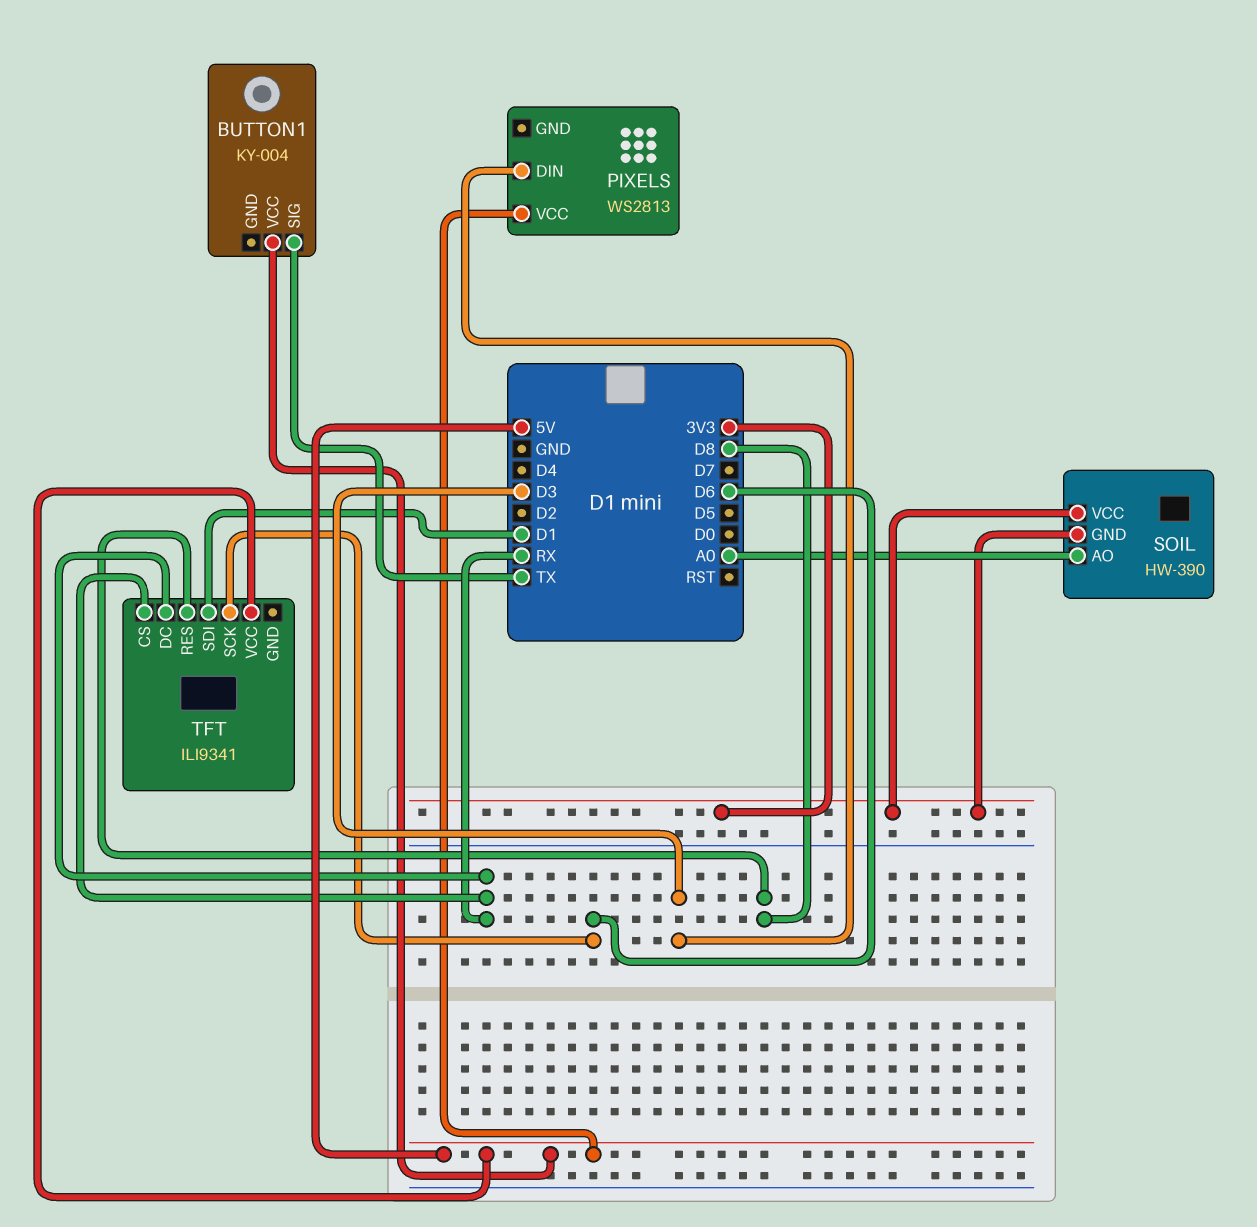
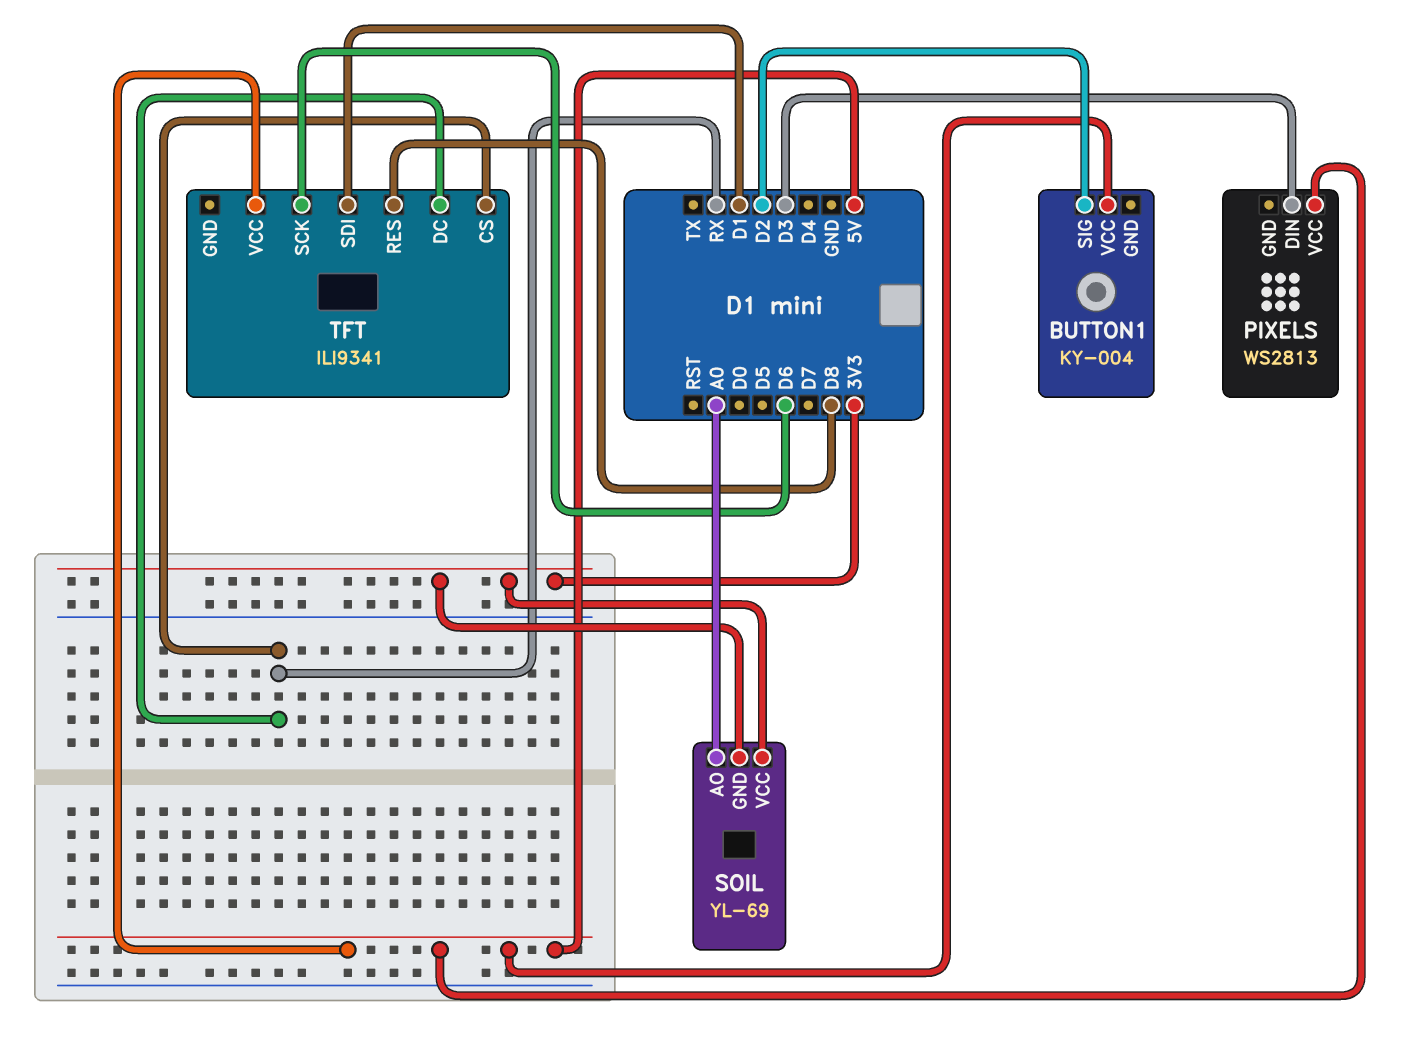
BUTTON1 pin SIG: TX -> D2
SOIL: HW-390 -> YL-69

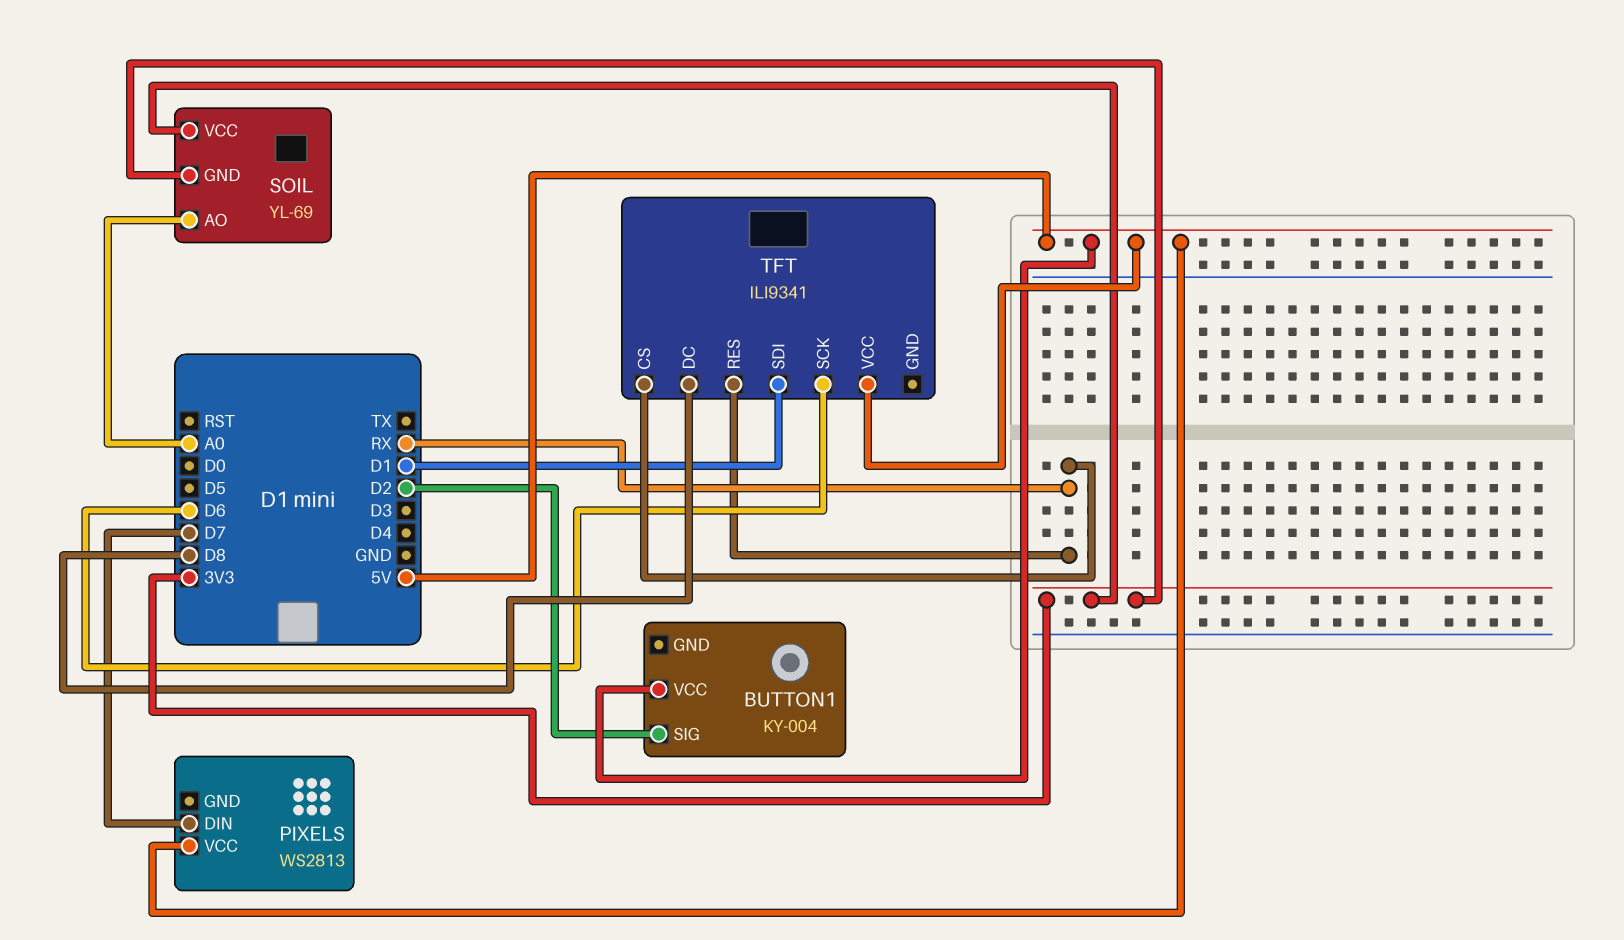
PIXELS pin DIN: D3 -> D7
TFT pin DC: RX -> D8
TFT pin RES: D8 -> RX

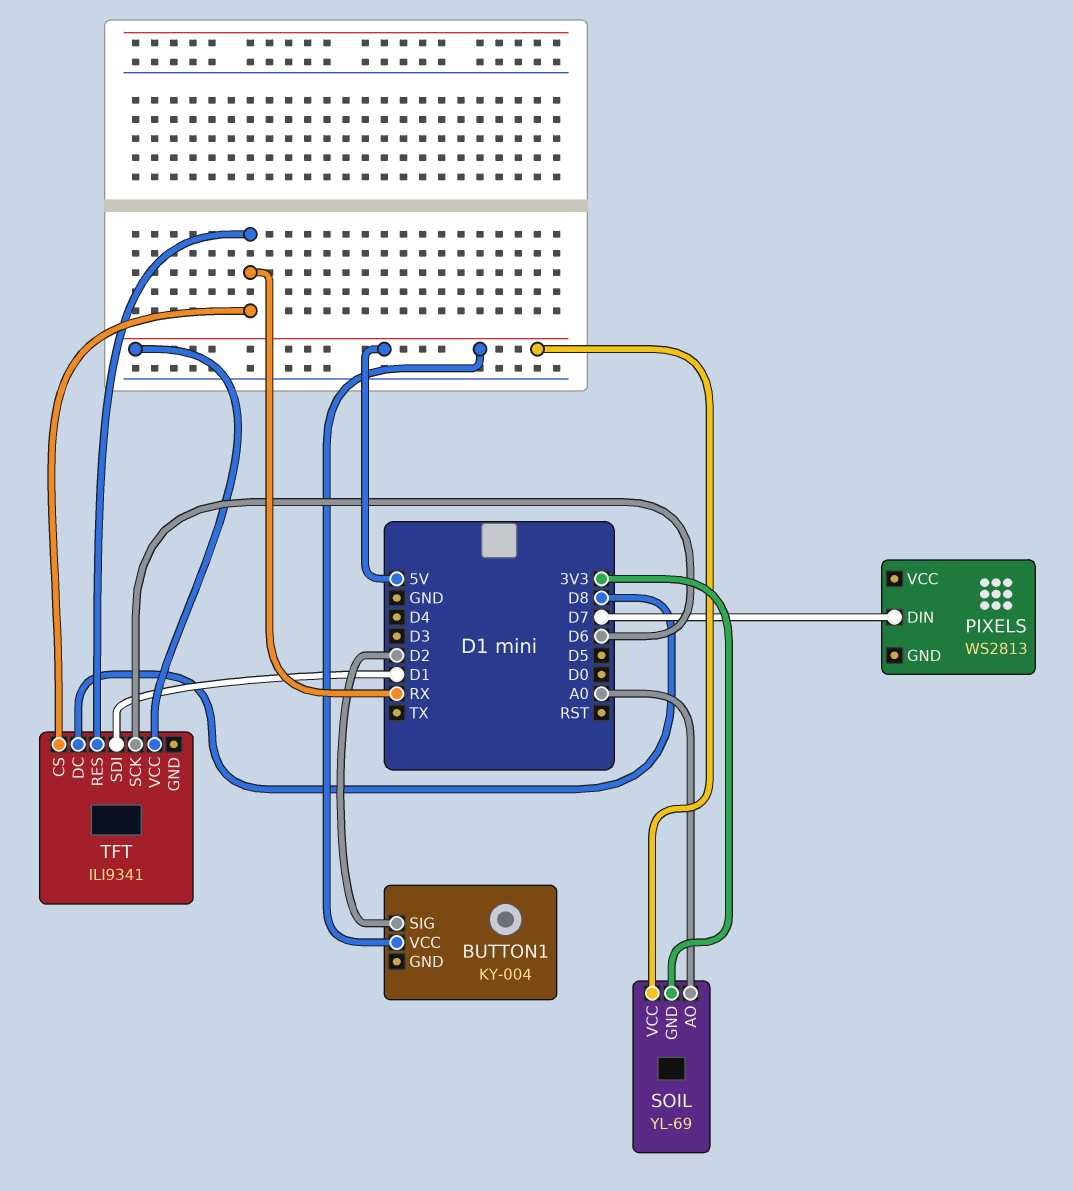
PIXELS pin VCC: 5V -> none
SOIL pin VCC: 3V3 -> 5V

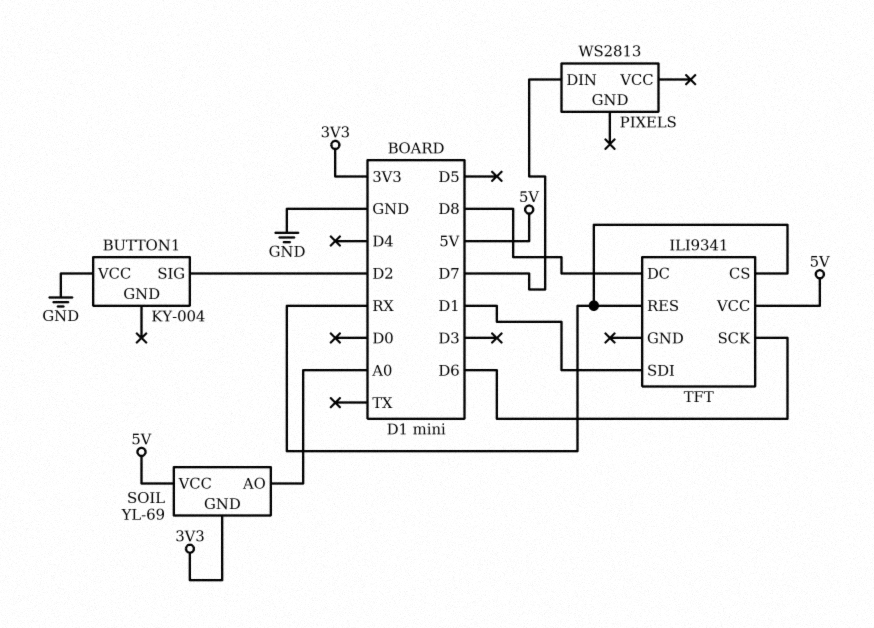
BUTTON1 pin VCC: 5V -> GND

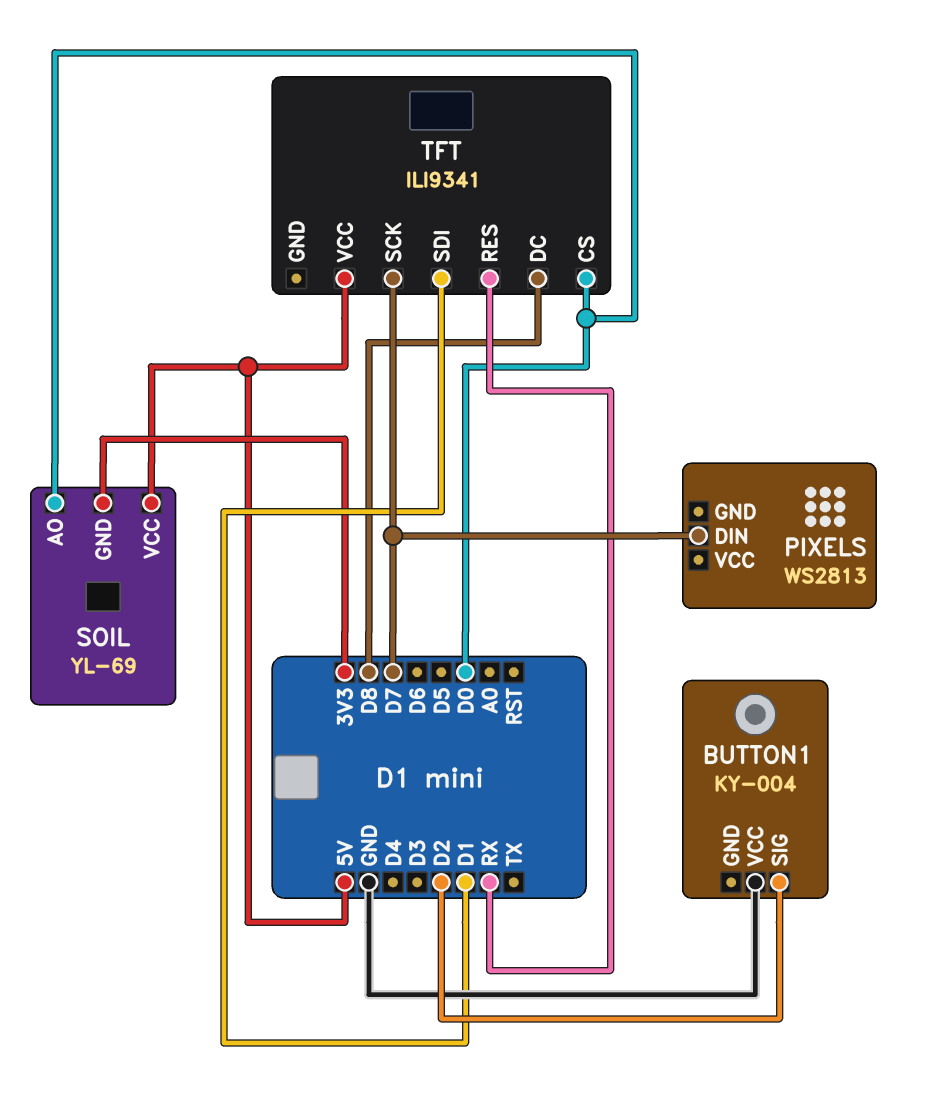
SOIL pin AO: A0 -> D0
TFT pin CS: RX -> D0
TFT pin SCK: D6 -> D7

